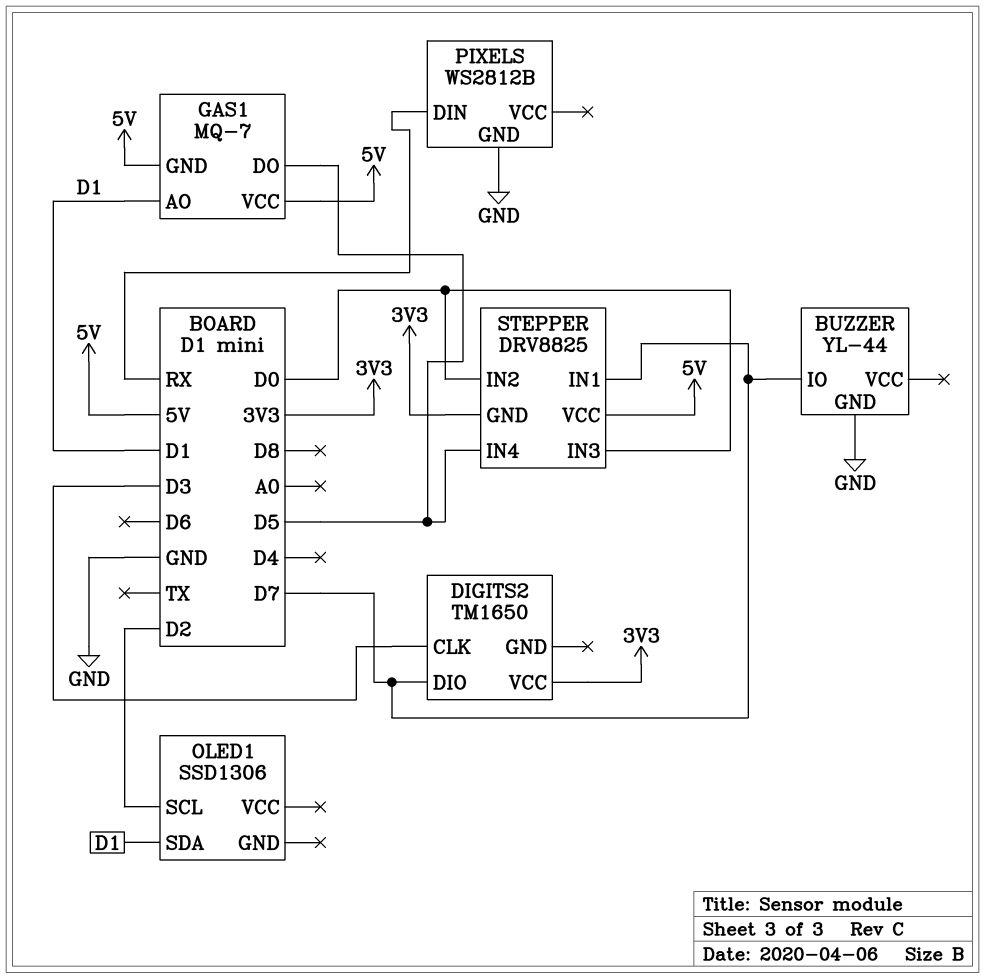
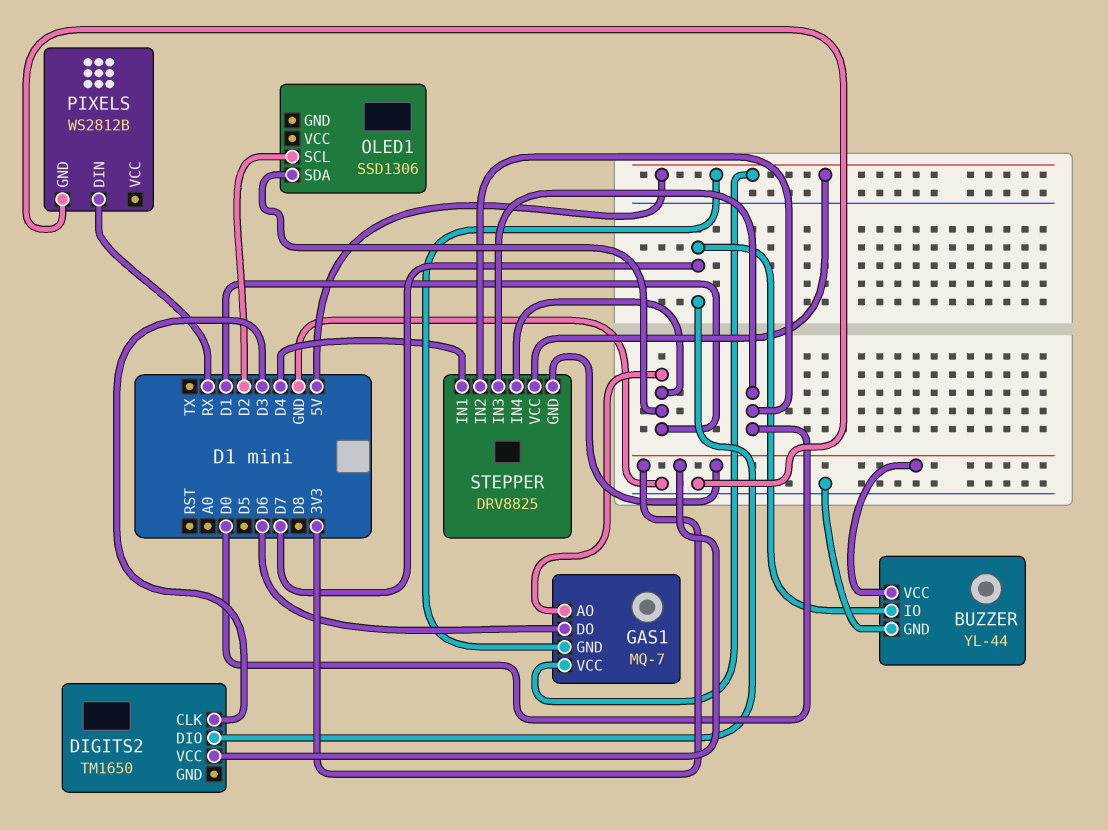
BUZZER pin VCC: none -> 3V3
GAS1 pin DO: D5 -> D6
STEPPER pin IN1: D7 -> D4
STEPPER pin IN4: D5 -> D1

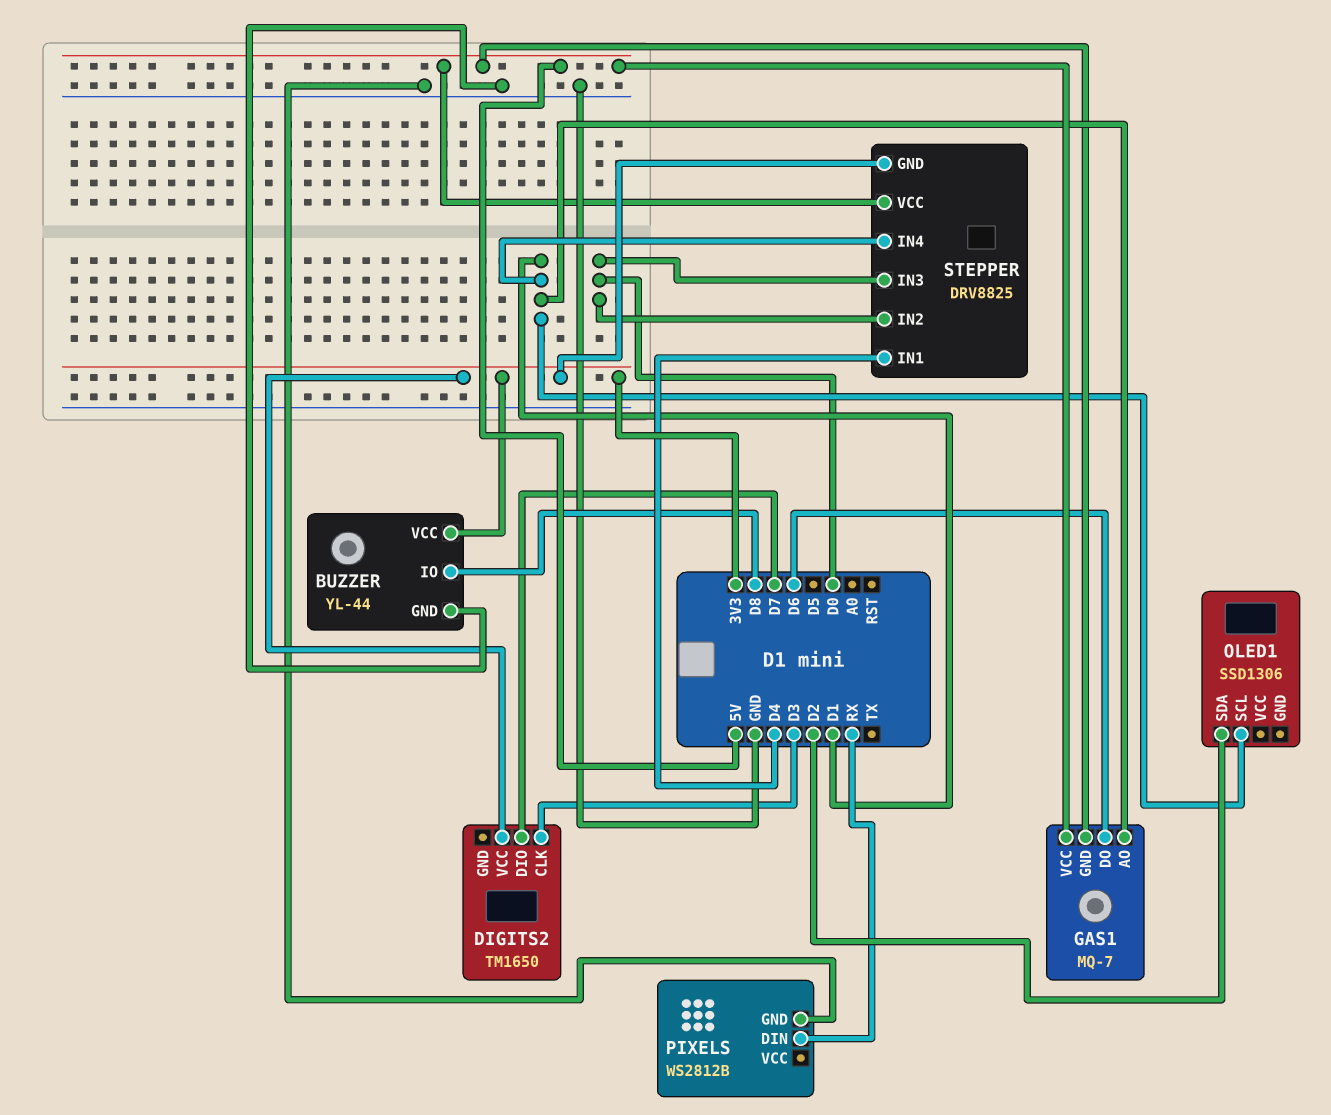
BUZZER pin IO: D7 -> D8
OLED1 pin SCL: D2 -> D1
OLED1 pin SDA: D1 -> D2

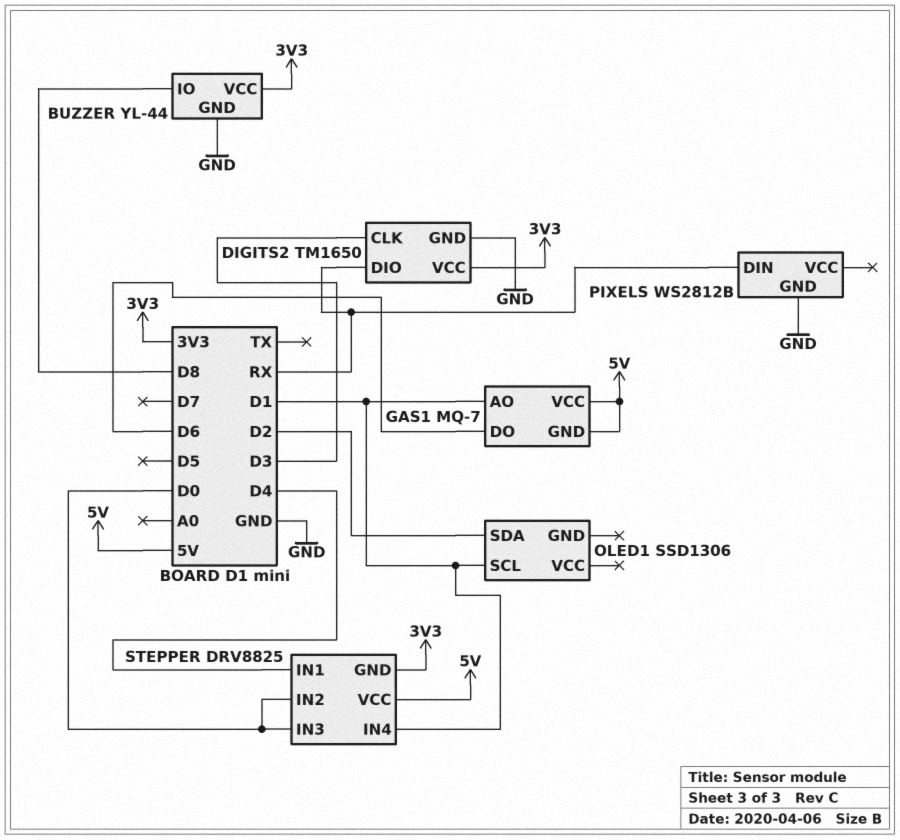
DIGITS2 pin DIO: D7 -> RX
DIGITS2 pin GND: none -> GND

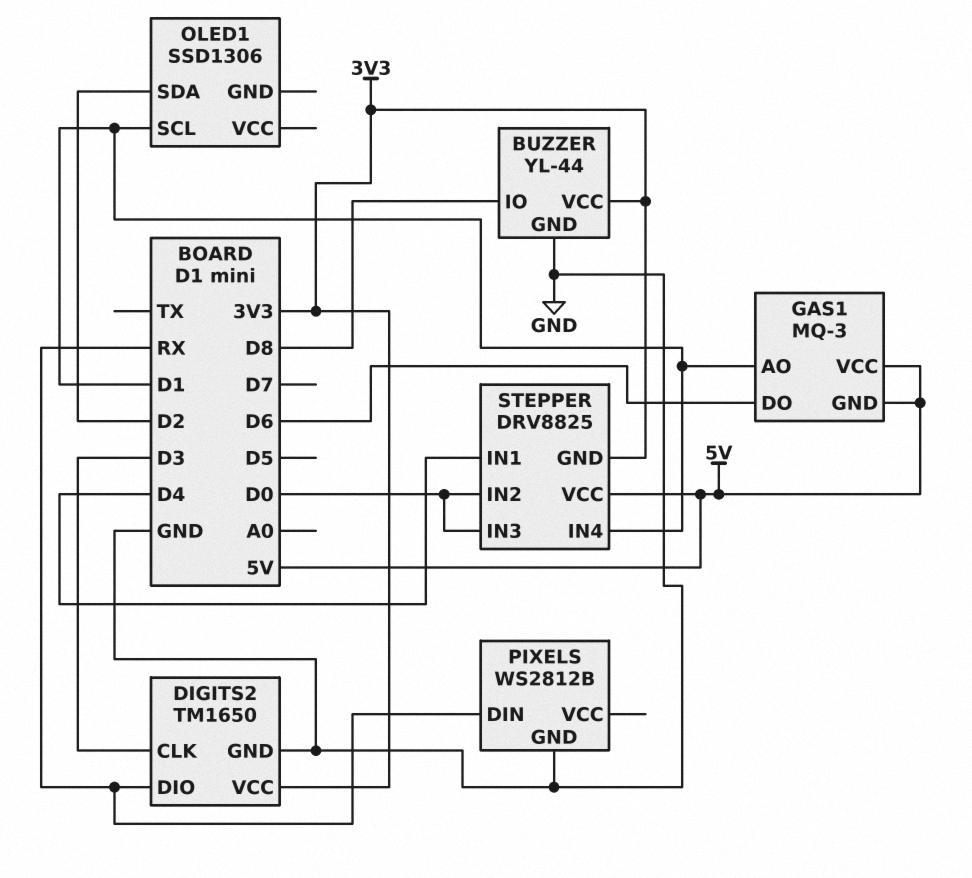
GAS1: MQ-7 -> MQ-3

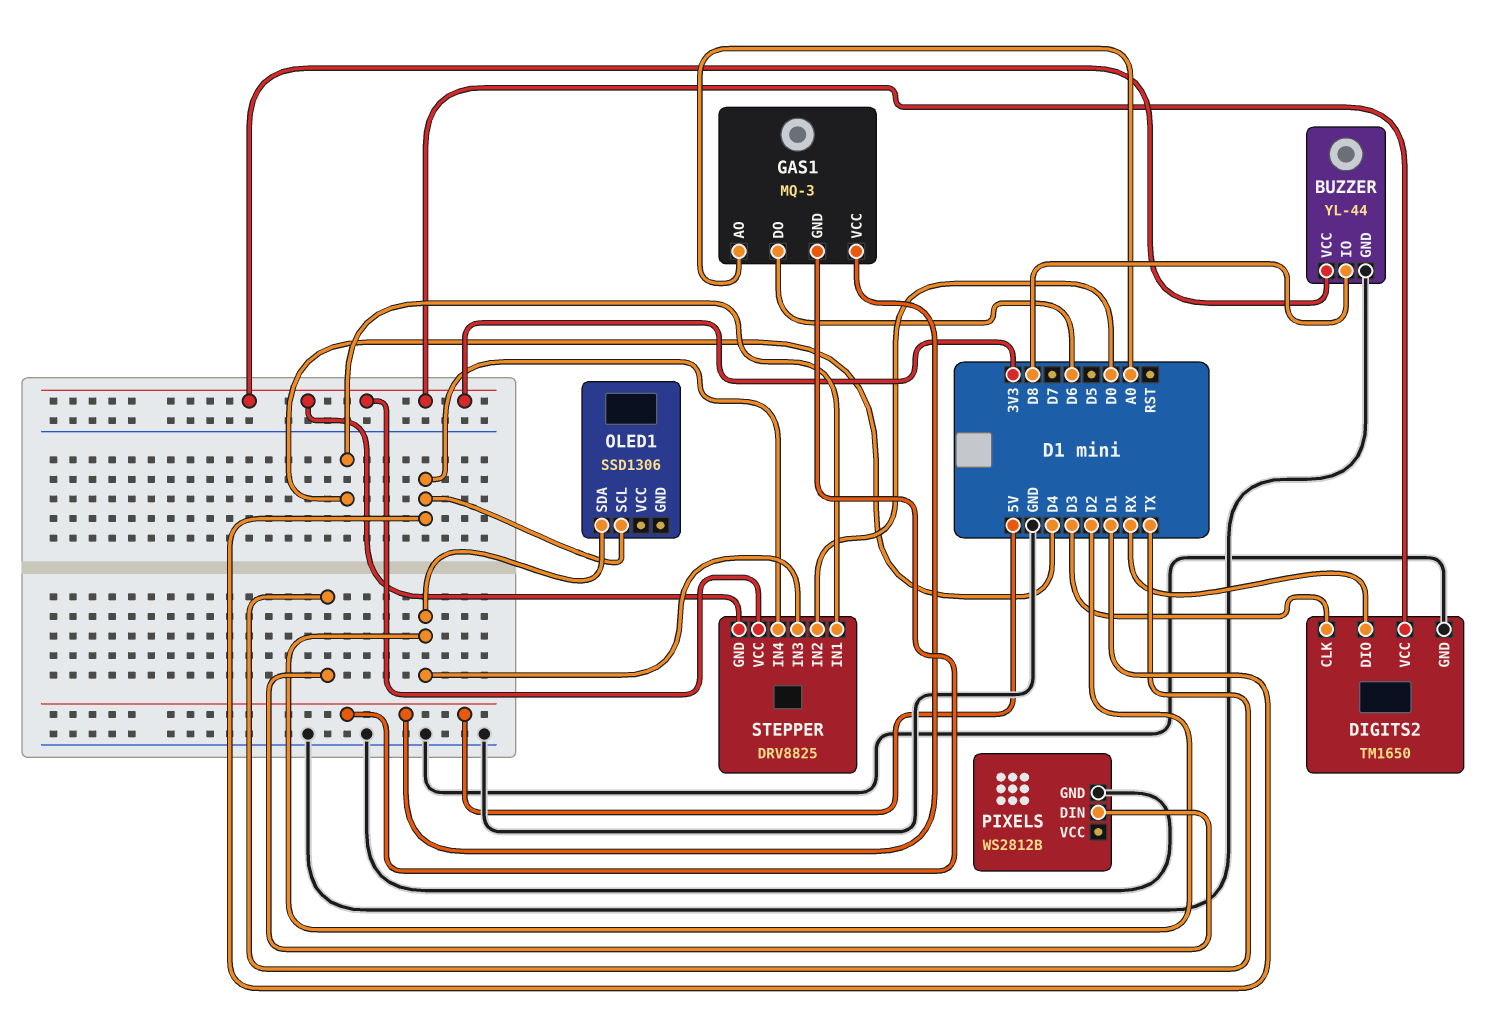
GAS1 pin AO: D1 -> A0
PIXELS pin DIN: RX -> TX
STEPPER pin IN3: D0 -> D2
STEPPER pin VCC: 5V -> 3V3

